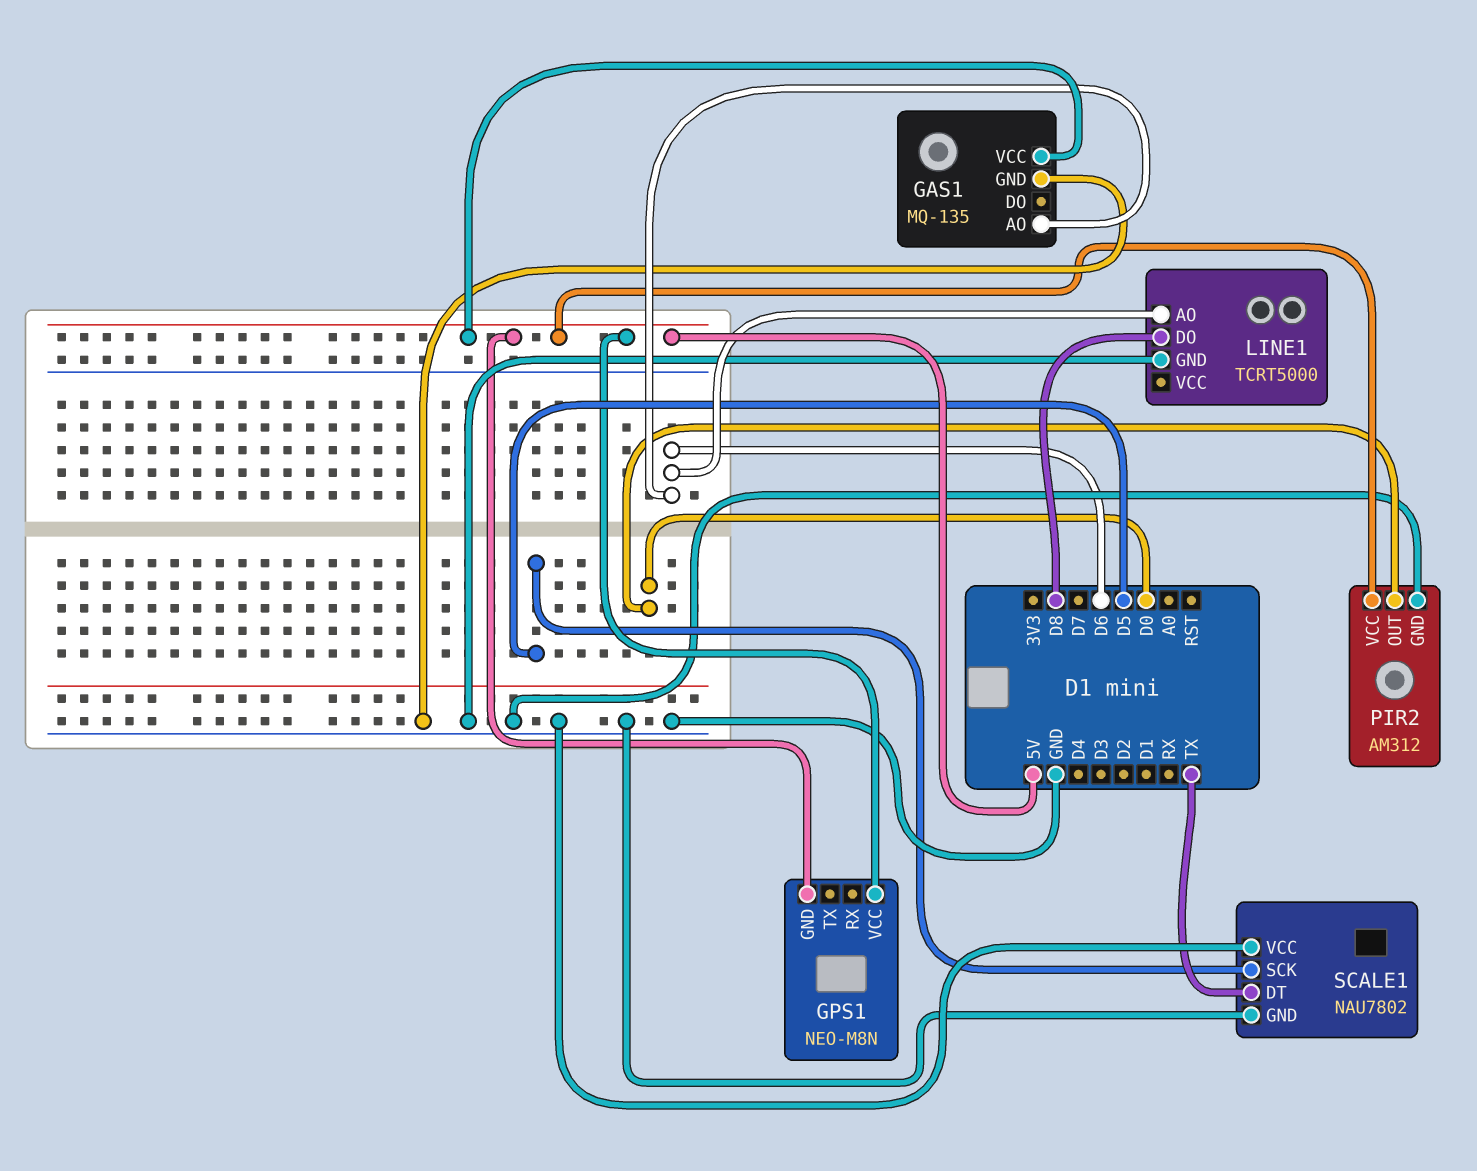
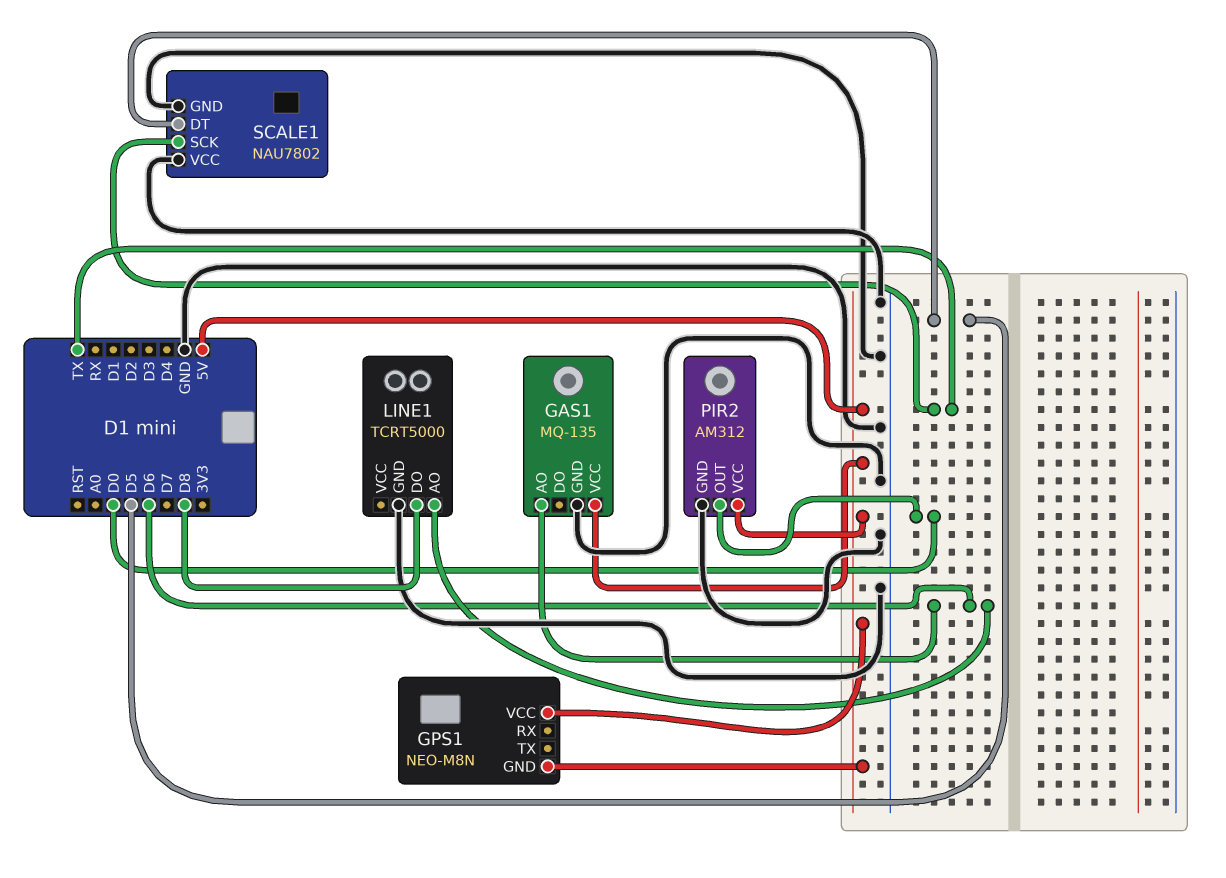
SCALE1 pin DT: TX -> D5
SCALE1 pin SCK: D5 -> TX

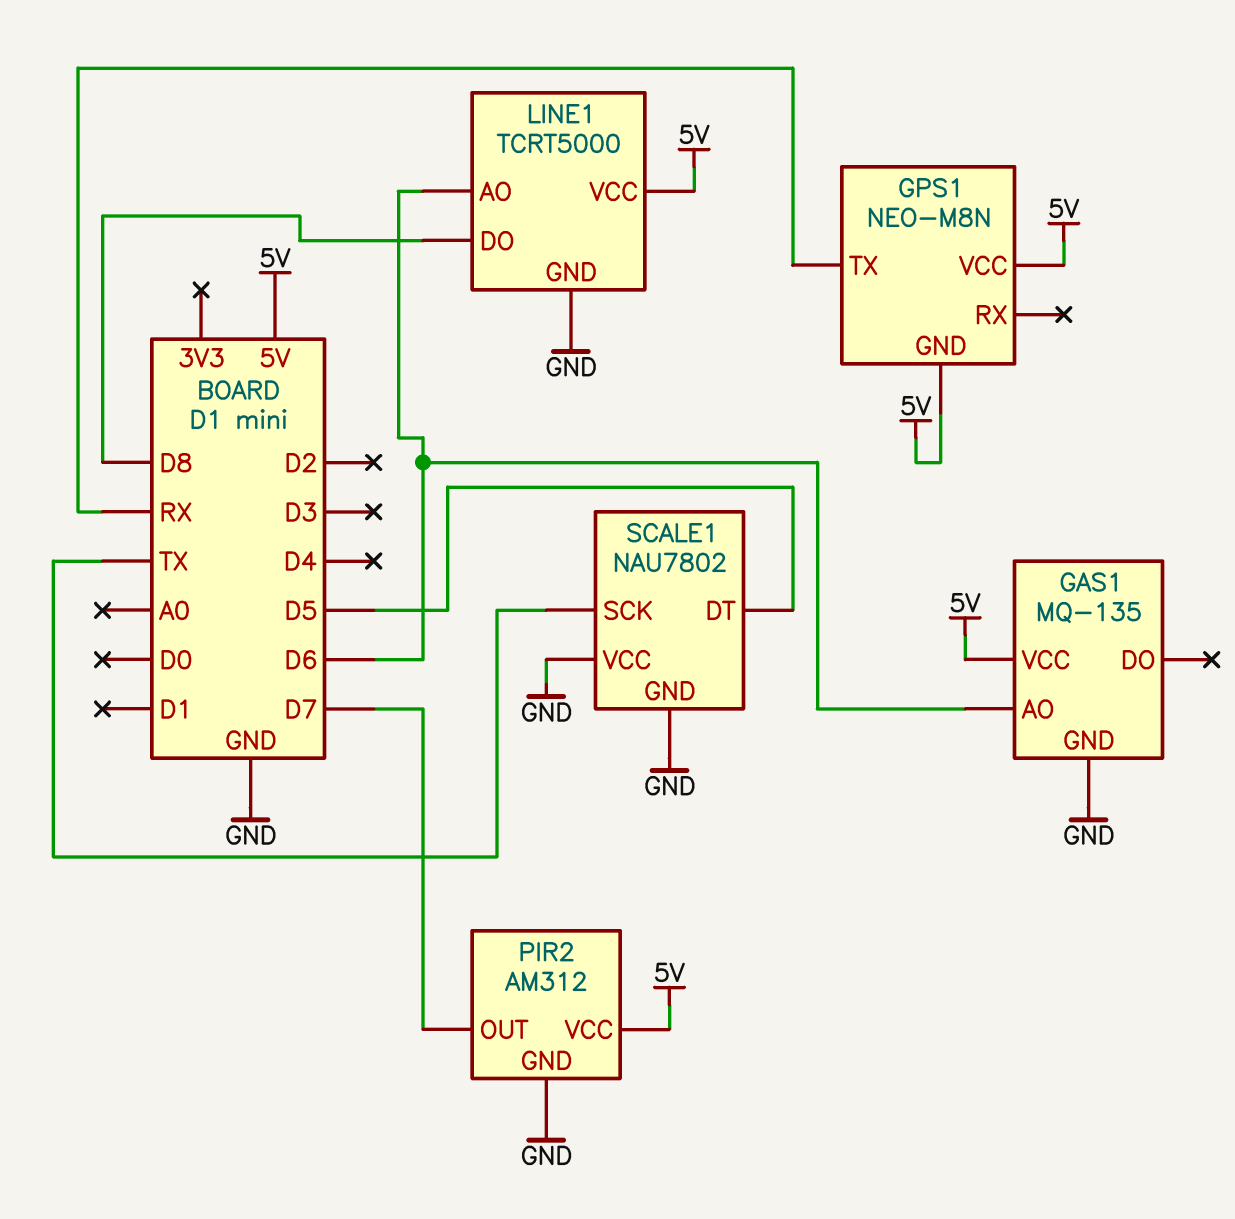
GPS1 pin TX: none -> RX
LINE1 pin VCC: none -> 5V
PIR2 pin OUT: D0 -> D7

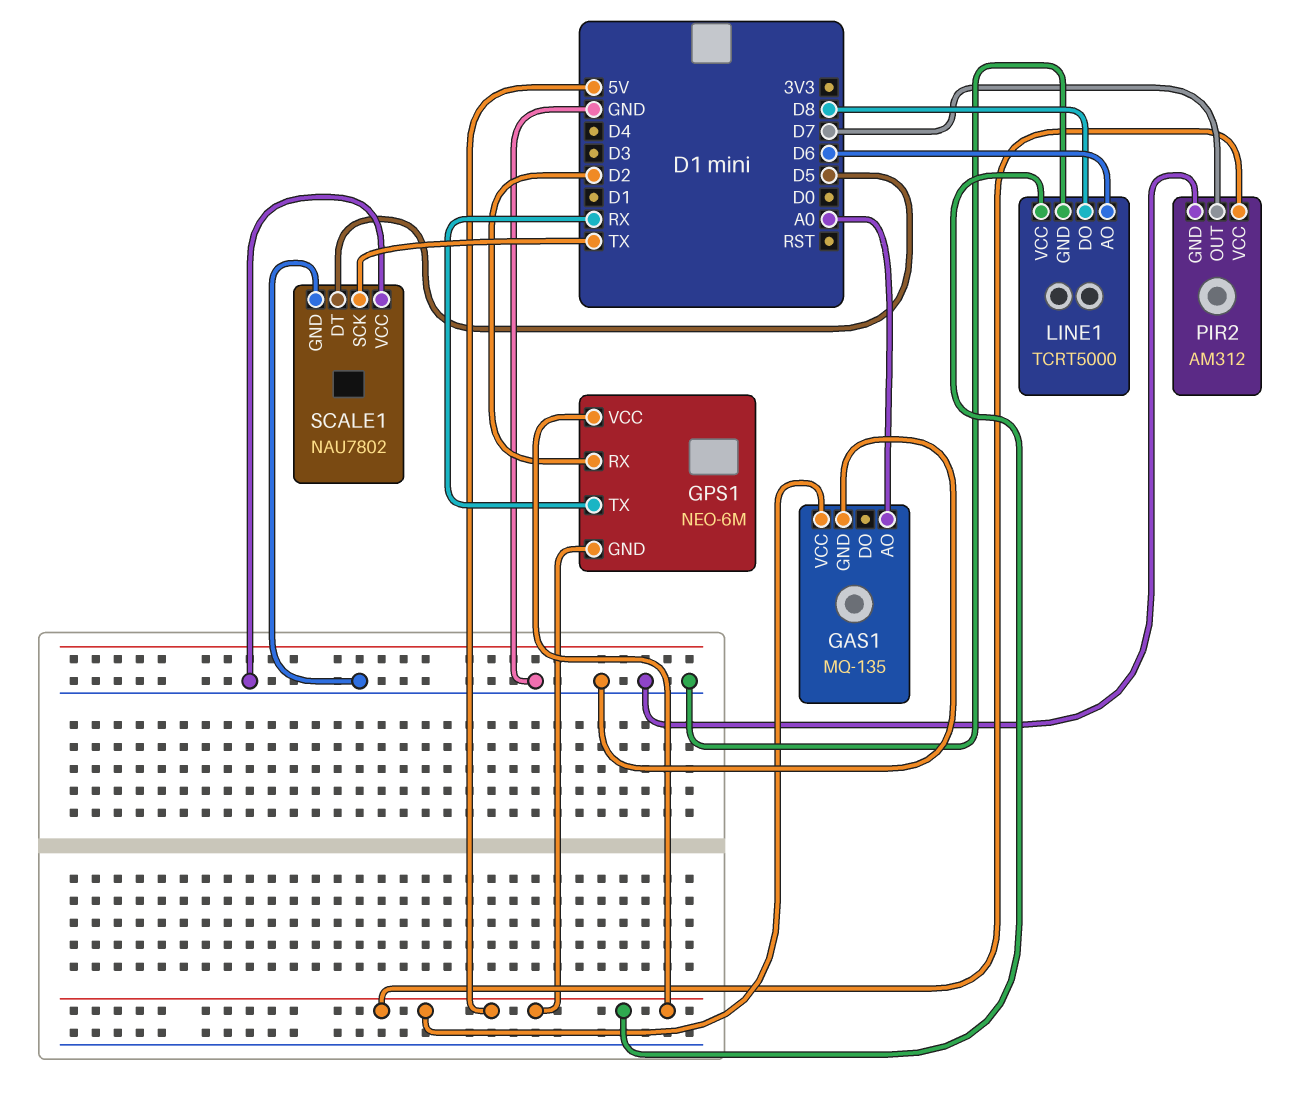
GAS1 pin AO: D6 -> A0
GPS1: NEO-M8N -> NEO-6M
GPS1 pin RX: none -> D2

